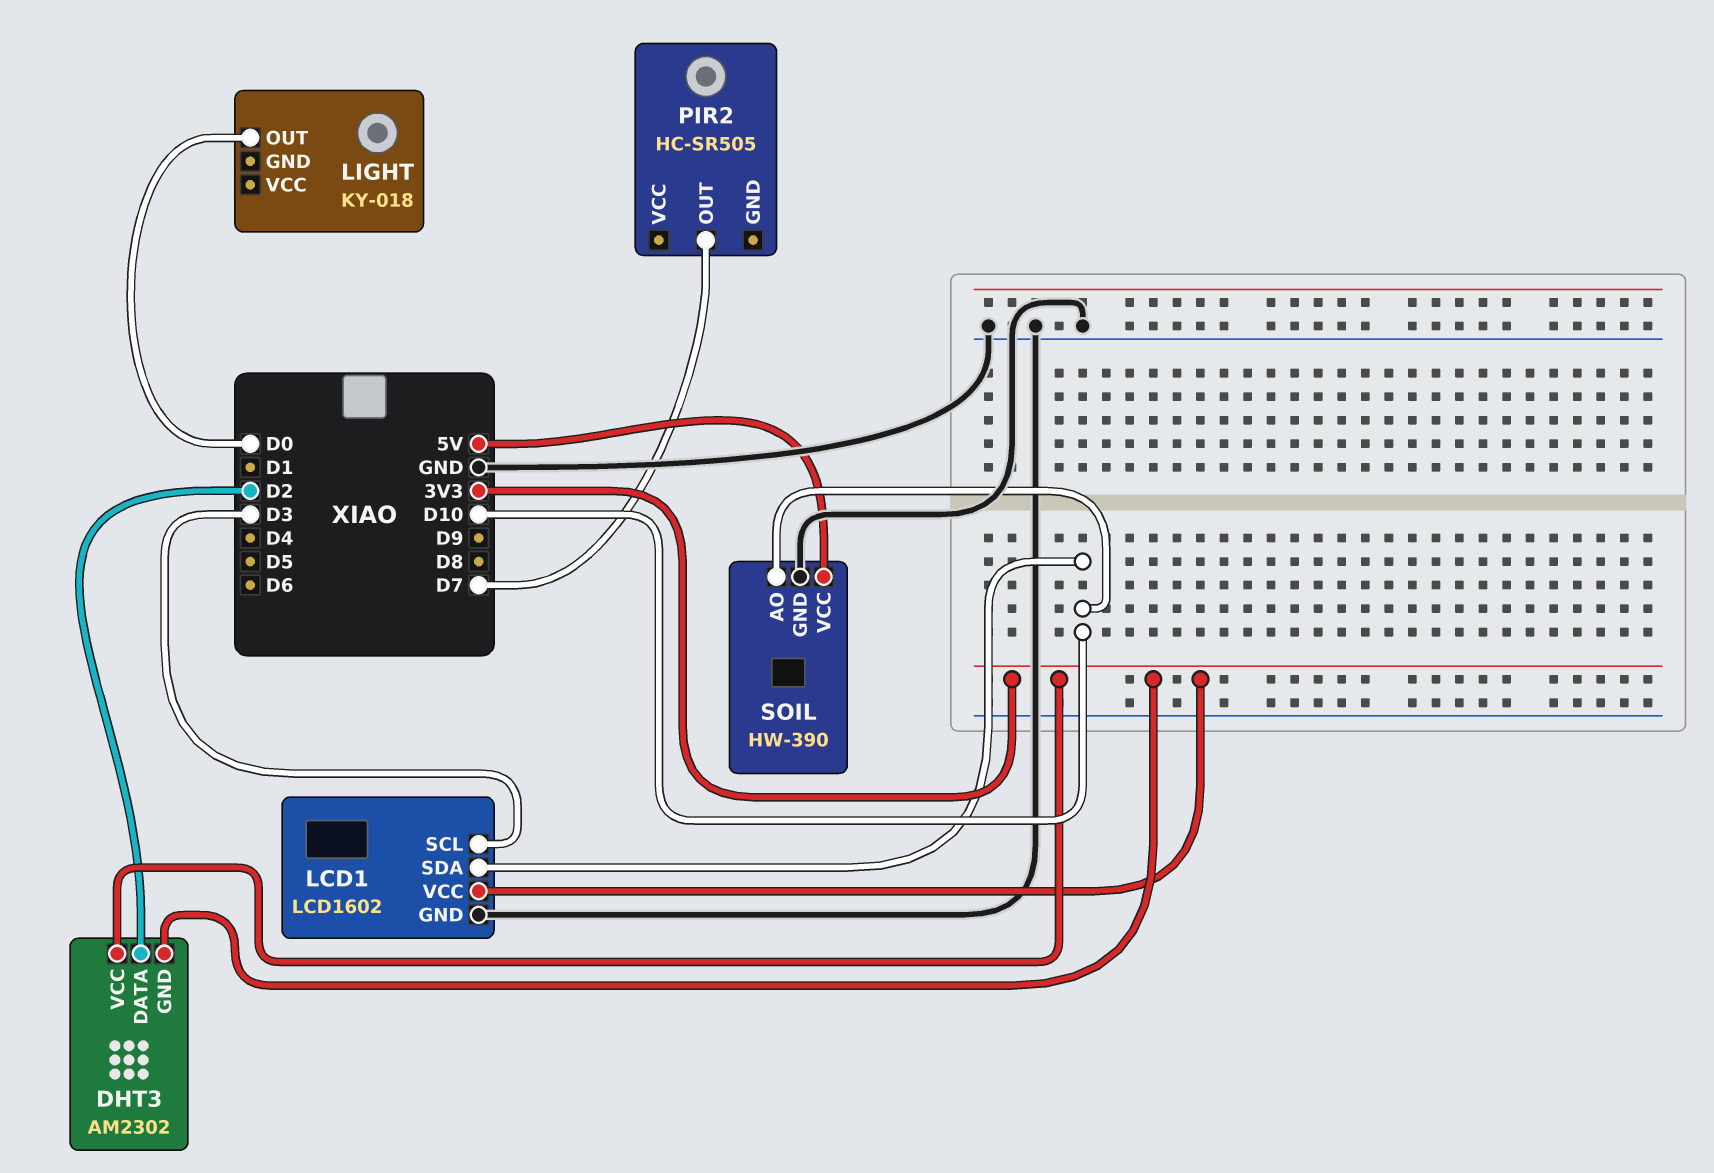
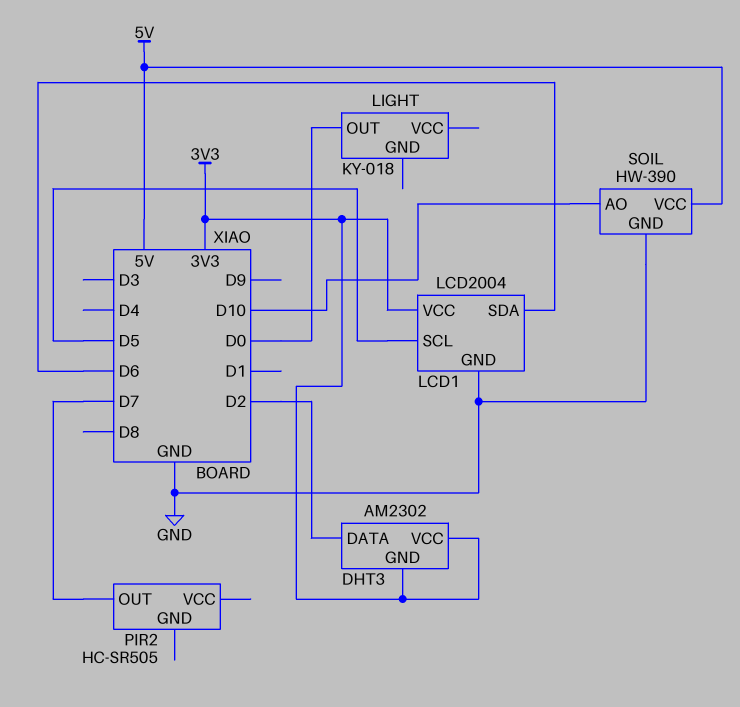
LCD1: LCD1602 -> LCD2004
LCD1 pin SCL: D3 -> D5
LCD1 pin SDA: D10 -> D6

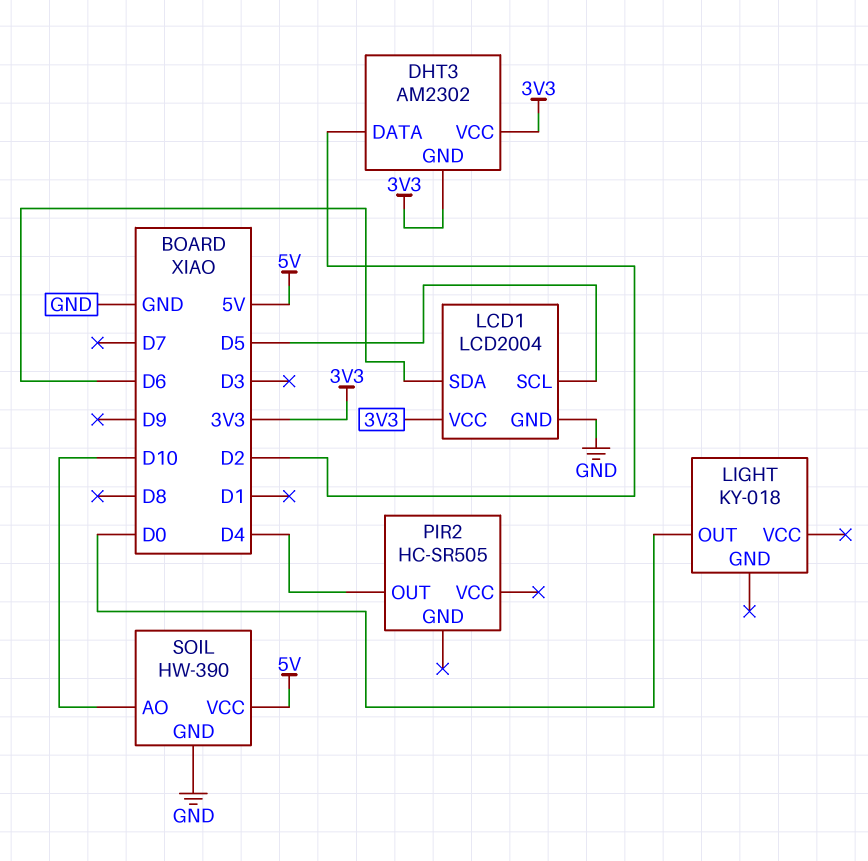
PIR2 pin OUT: D7 -> D4

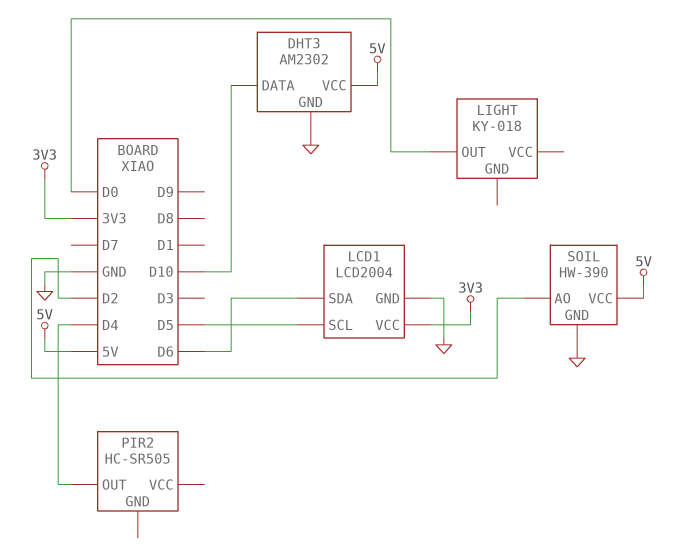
DHT3 pin DATA: D2 -> D10
DHT3 pin GND: 3V3 -> GND
DHT3 pin VCC: 3V3 -> 5V
SOIL pin AO: D10 -> D2

